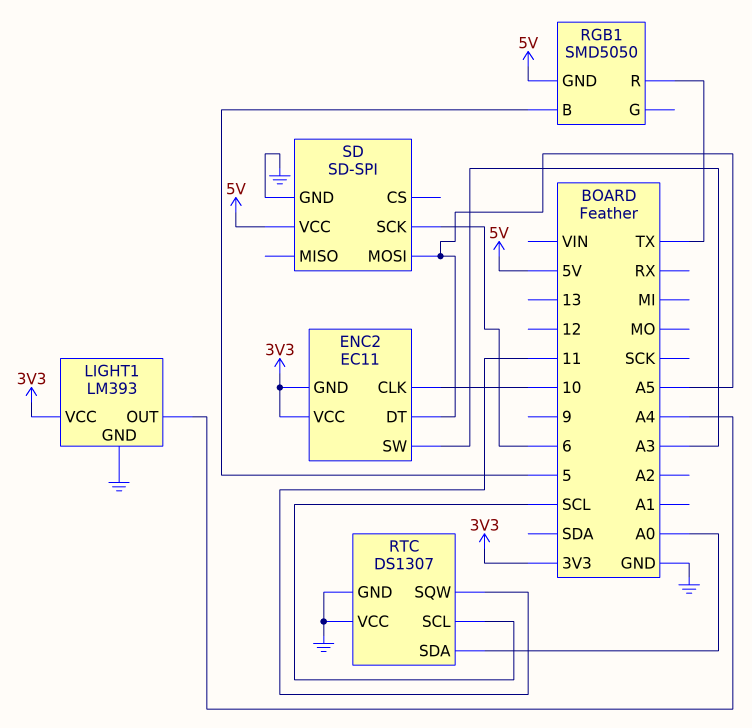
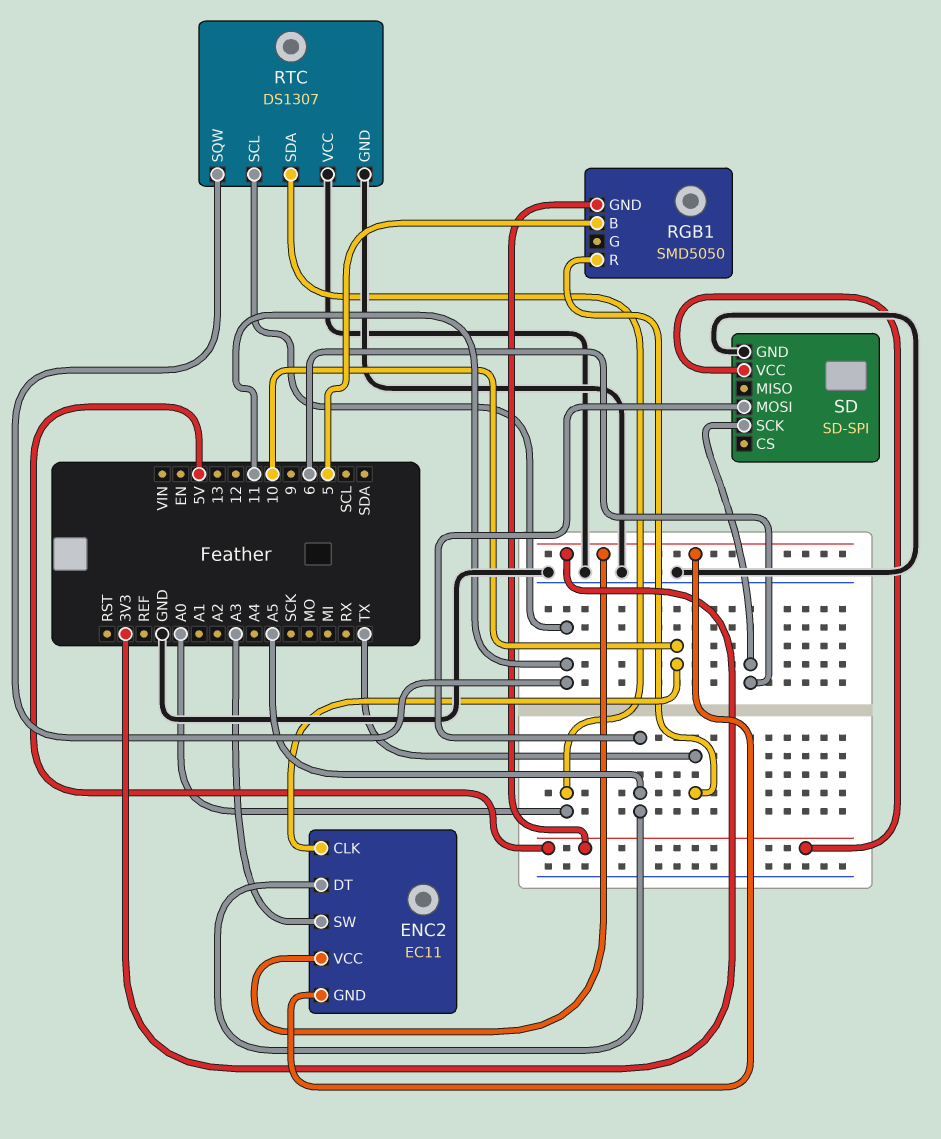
LIGHT1: LM393 -> none
LIGHT1 pin GND: GND -> none
LIGHT1 pin OUT: A4 -> none
LIGHT1 pin VCC: 3V3 -> none
RTC pin SCL: SCL -> 11

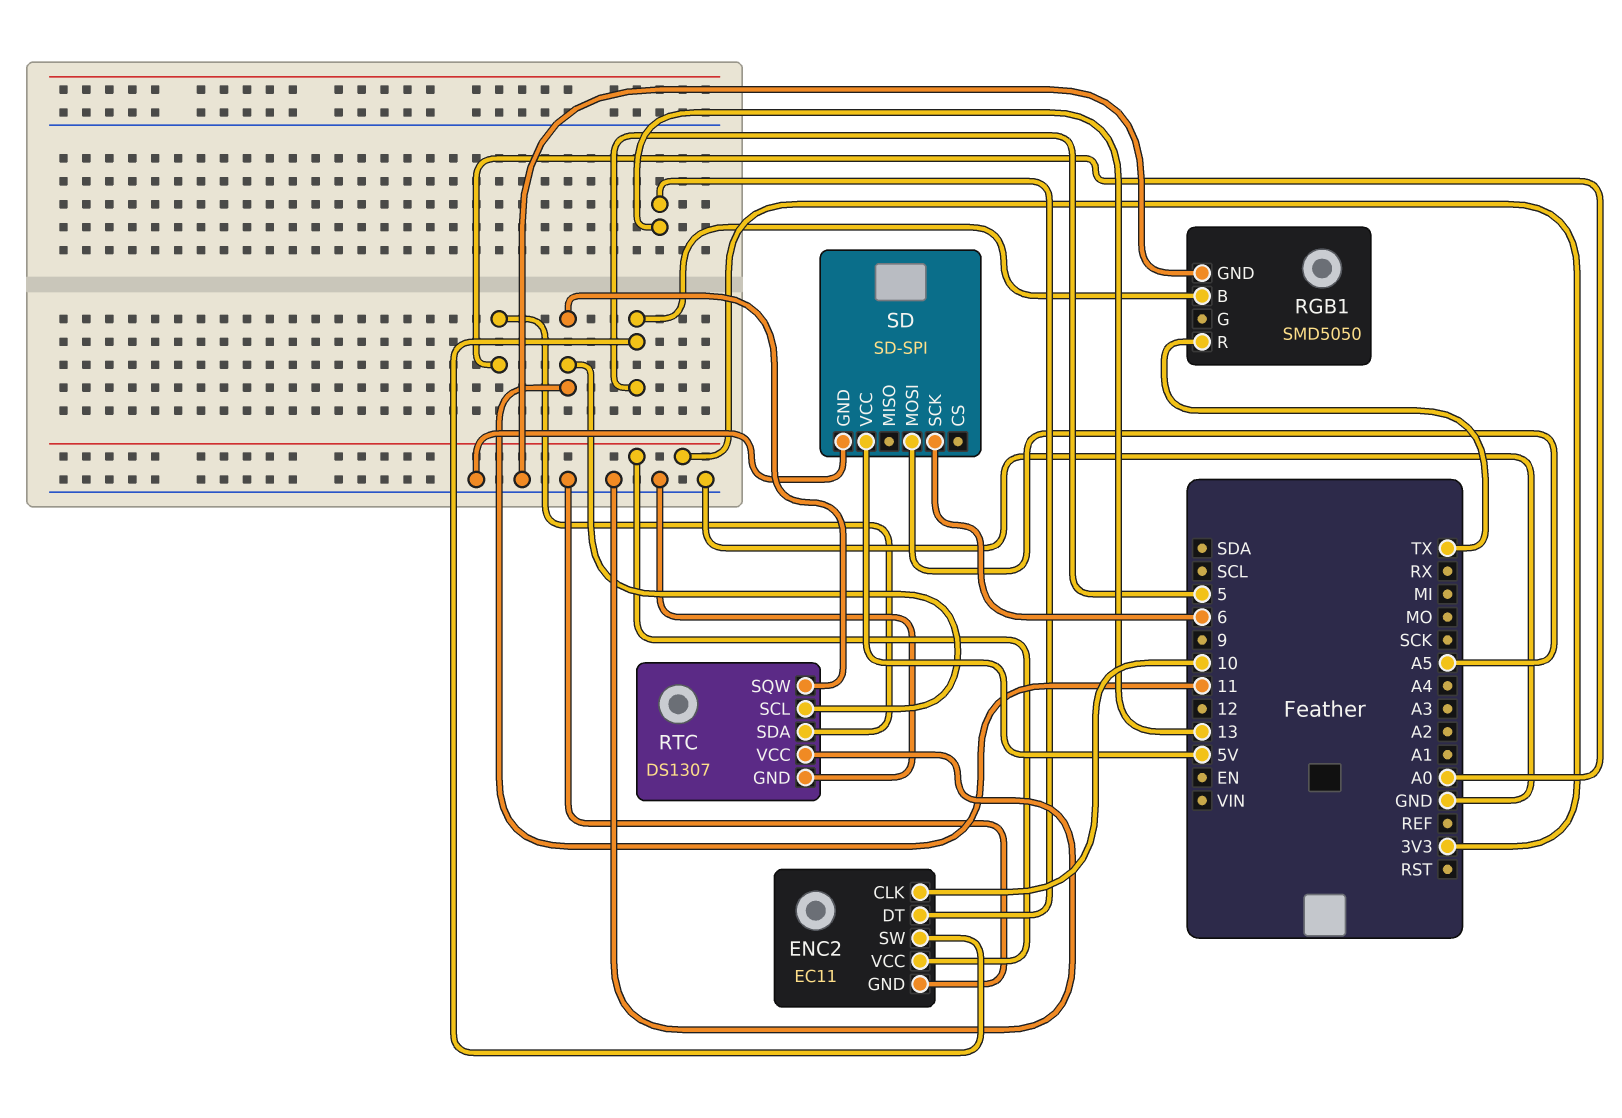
ENC2 pin DT: A5 -> 13
ENC2 pin GND: 3V3 -> GND
ENC2 pin SW: A3 -> 5
RGB1 pin GND: 5V -> GND

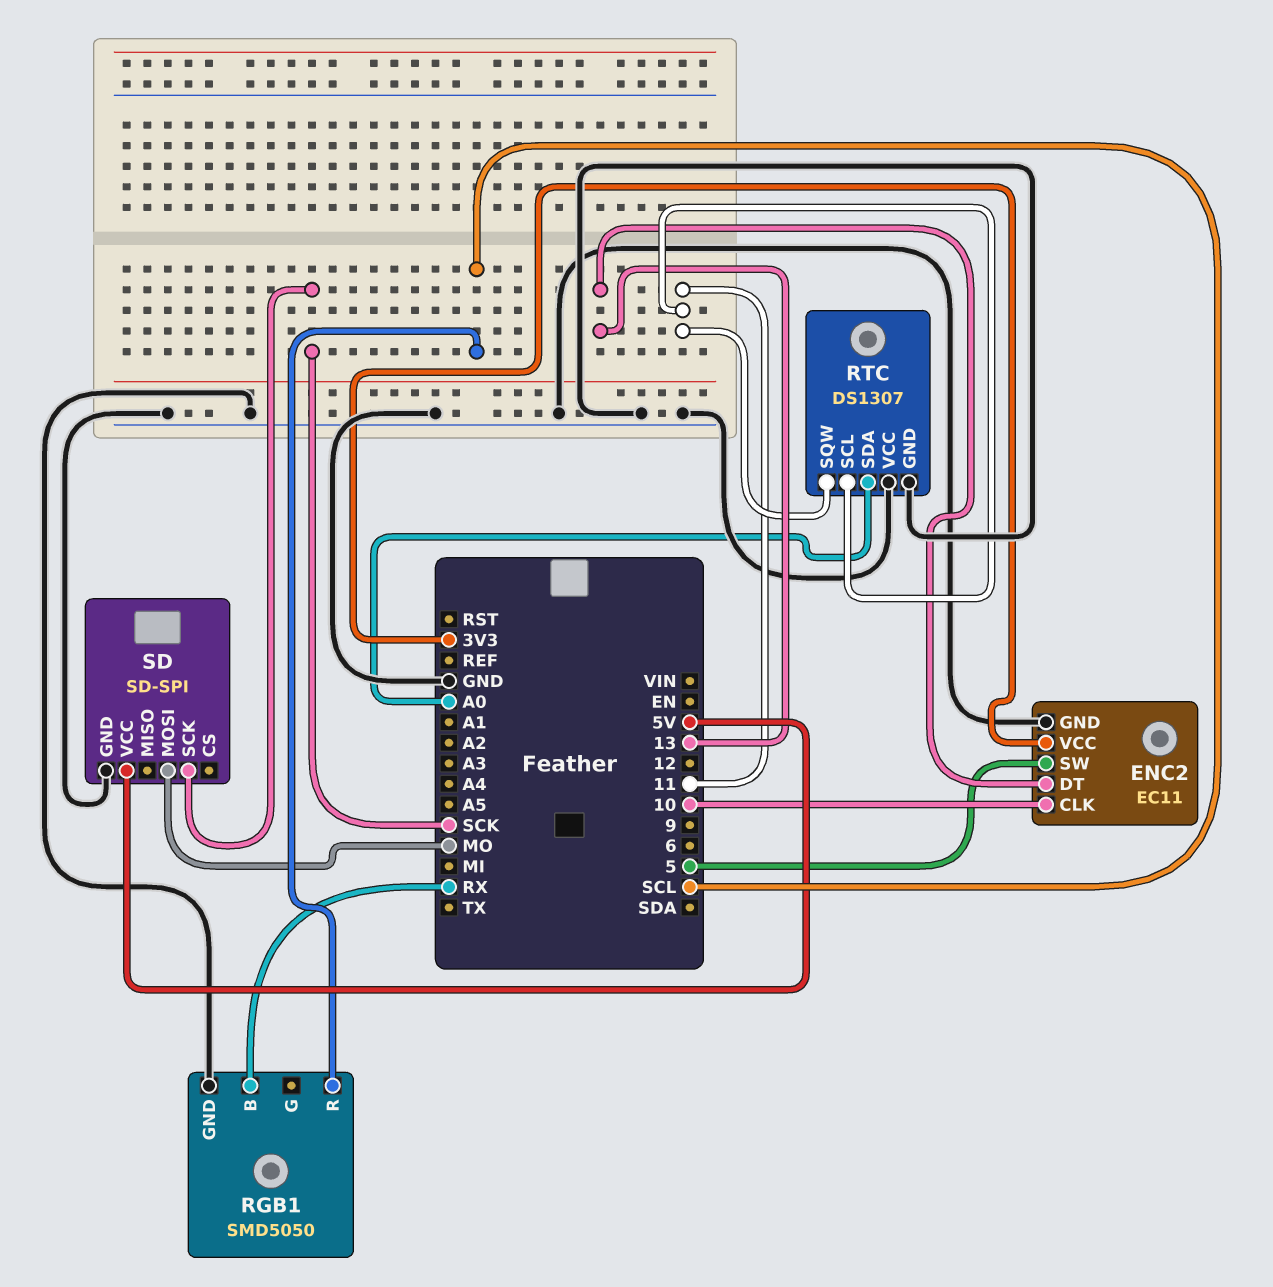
RGB1 pin B: 5 -> RX
RGB1 pin R: TX -> SCL
SD pin MOSI: A5 -> MO
SD pin SCK: 6 -> SCK

